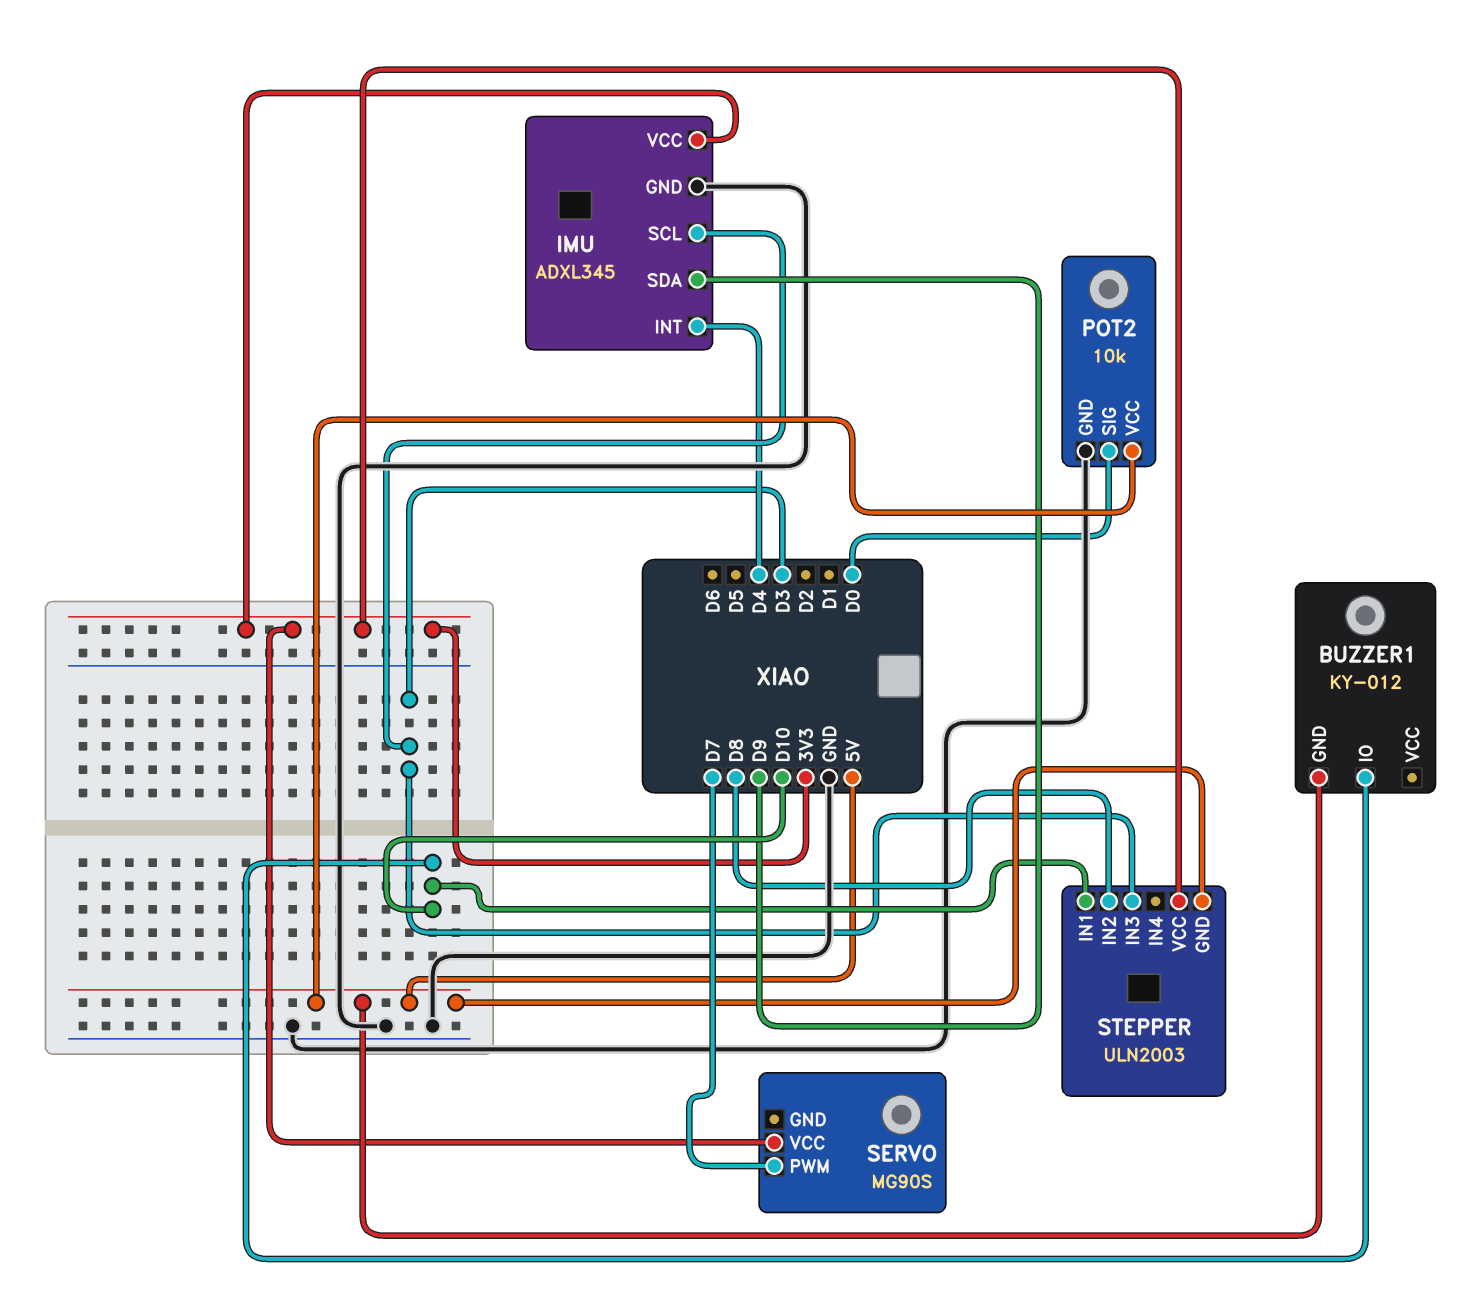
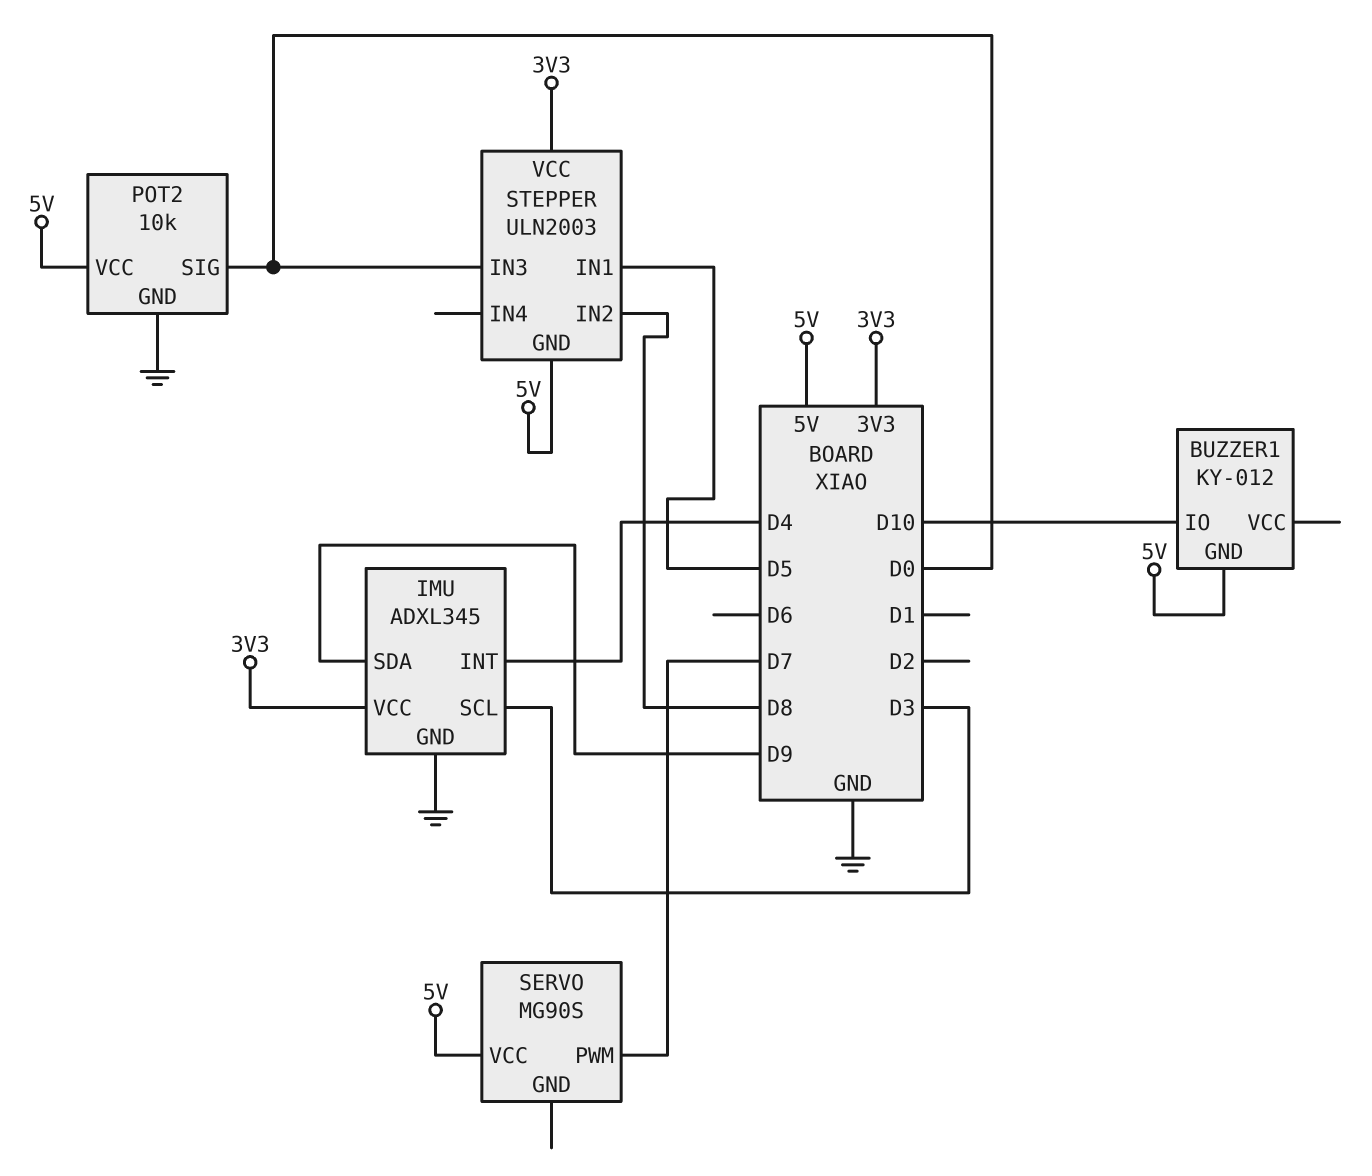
SERVO pin VCC: 3V3 -> 5V
STEPPER pin IN1: D10 -> D5
STEPPER pin IN3: D3 -> D0

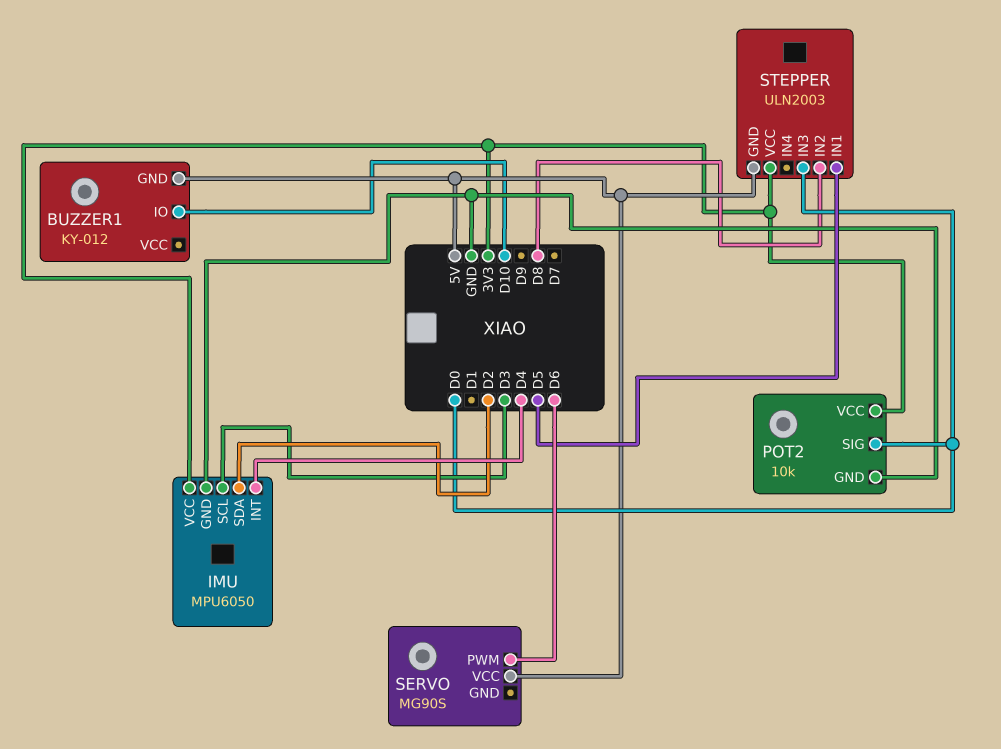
IMU: ADXL345 -> MPU6050
IMU pin SDA: D9 -> D2
POT2 pin VCC: 5V -> 3V3
SERVO pin PWM: D7 -> D6

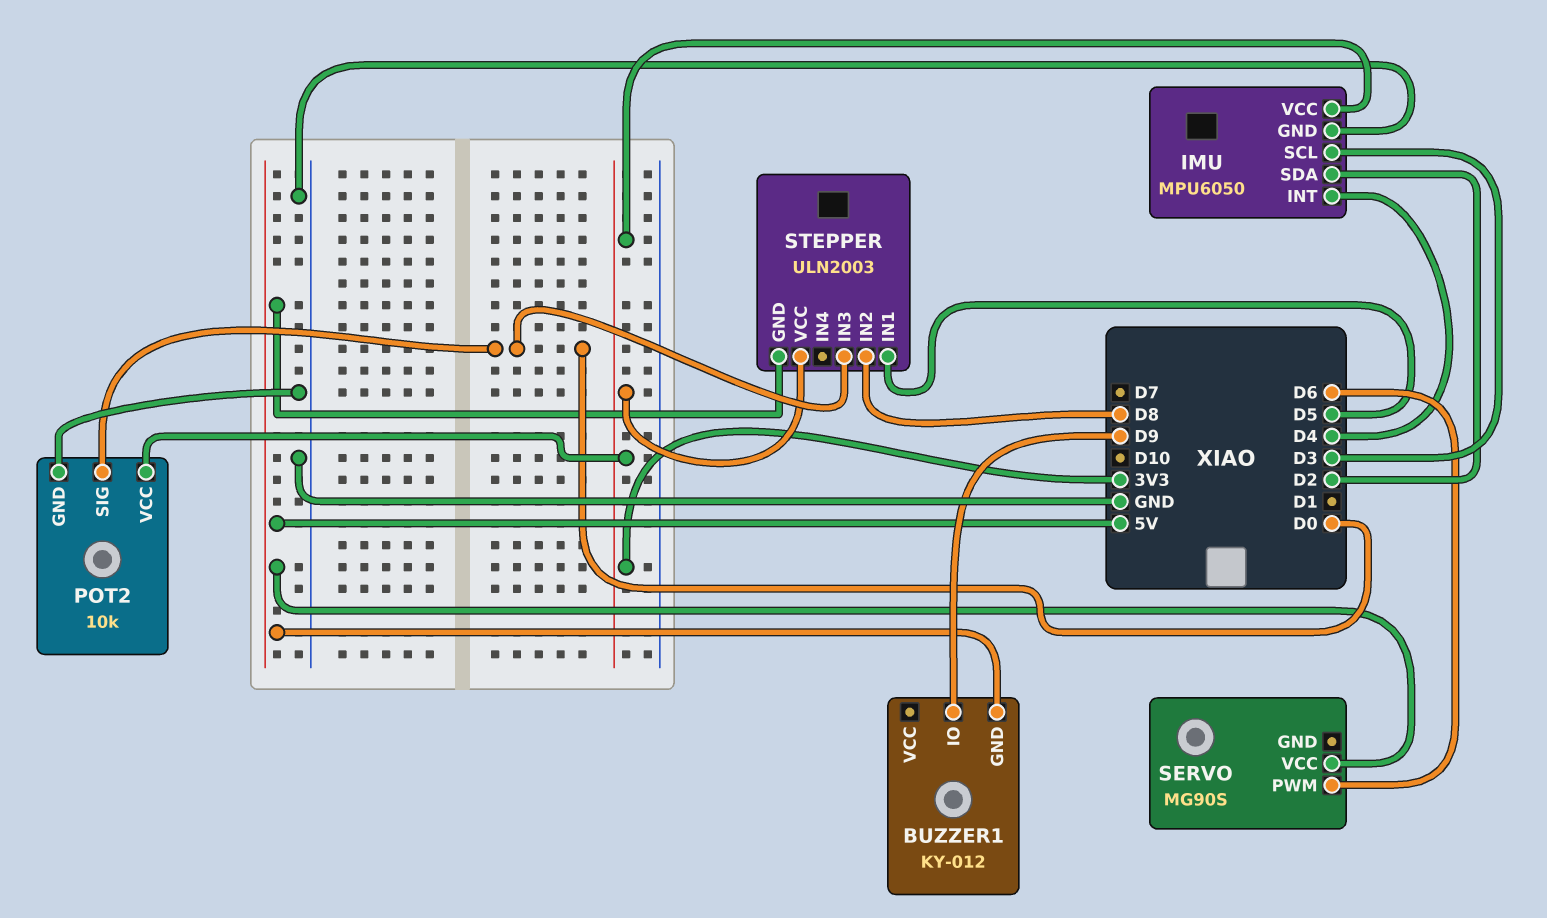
BUZZER1 pin IO: D10 -> D9

